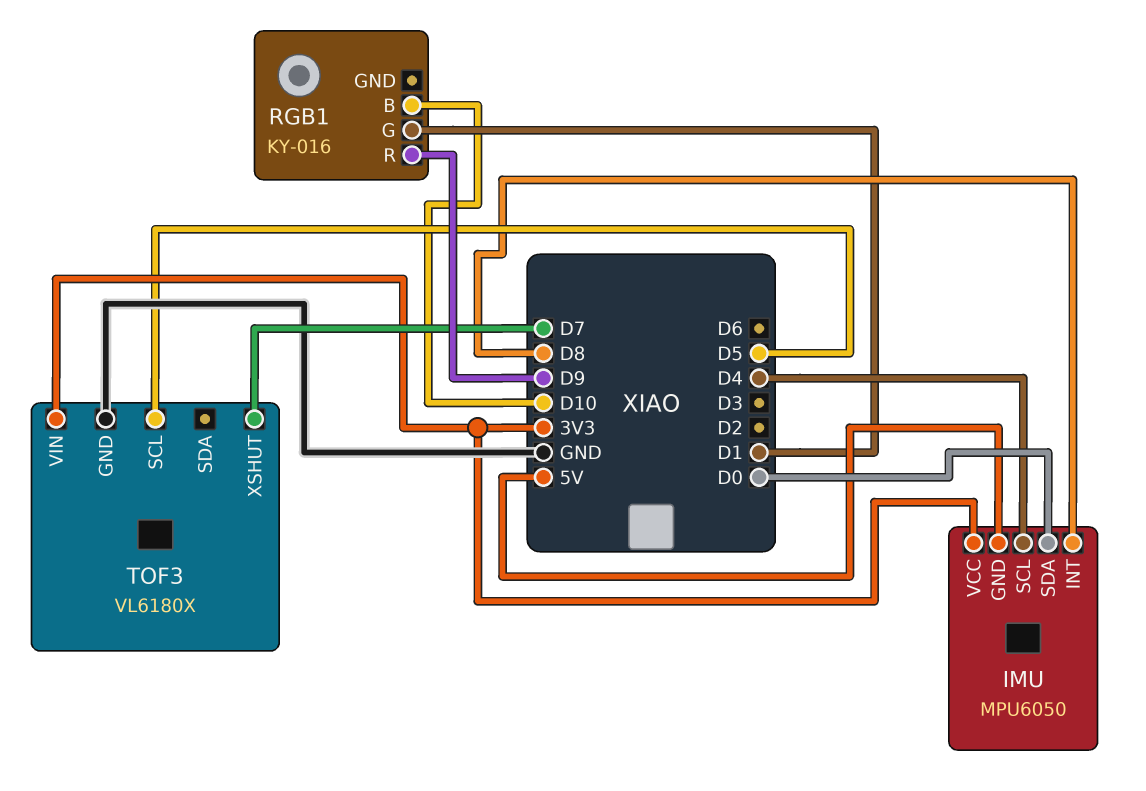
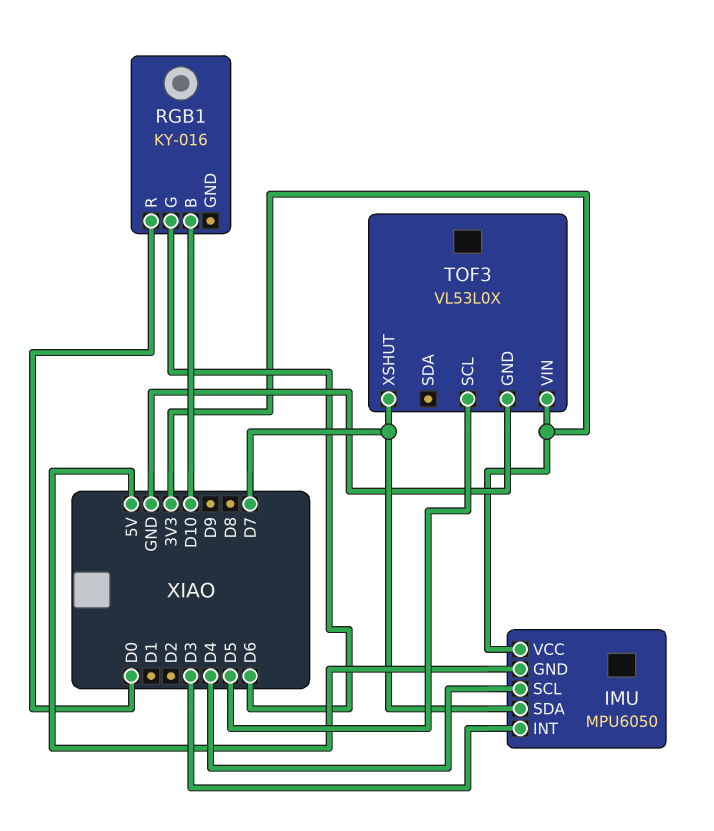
IMU pin INT: D8 -> D3
IMU pin SDA: D0 -> D7
RGB1 pin G: D1 -> D6
RGB1 pin R: D9 -> D0
TOF3: VL6180X -> VL53L0X

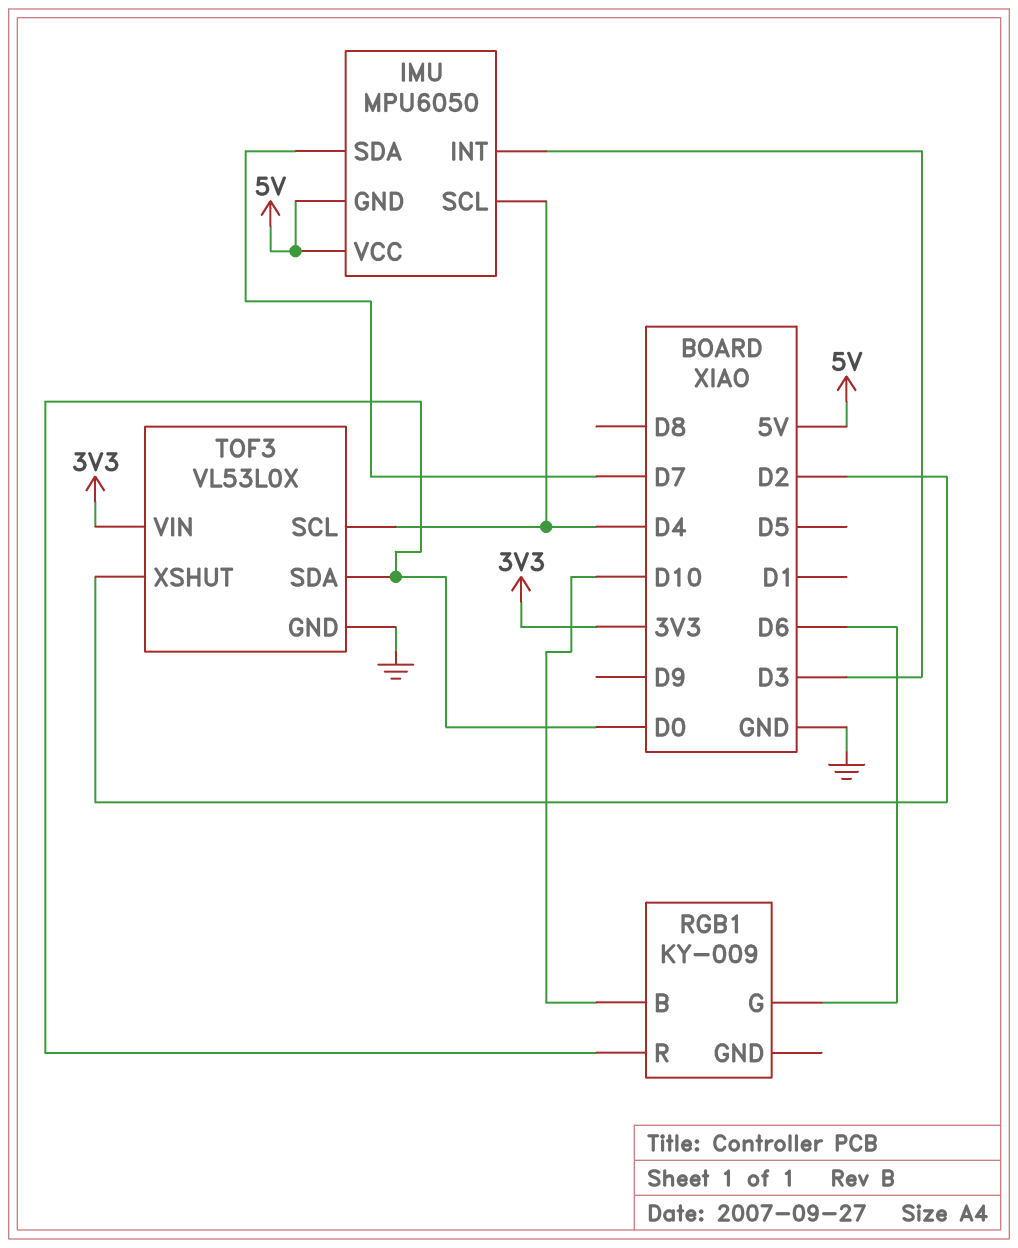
IMU pin VCC: 3V3 -> 5V
RGB1: KY-016 -> KY-009
TOF3 pin SCL: D5 -> D4
TOF3 pin SDA: none -> D0
TOF3 pin XSHUT: D7 -> D2

